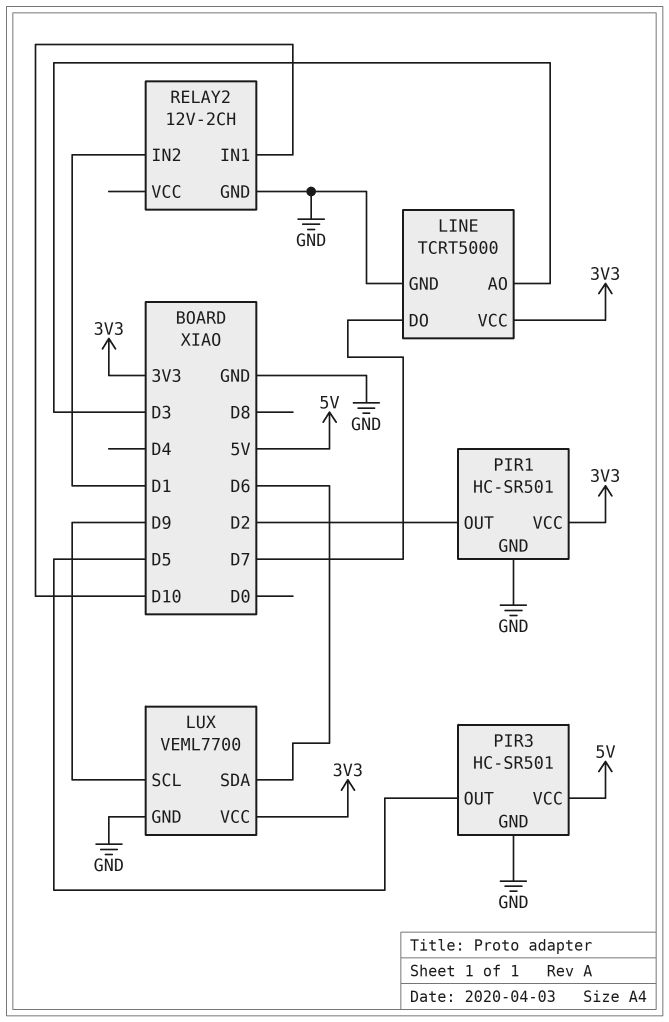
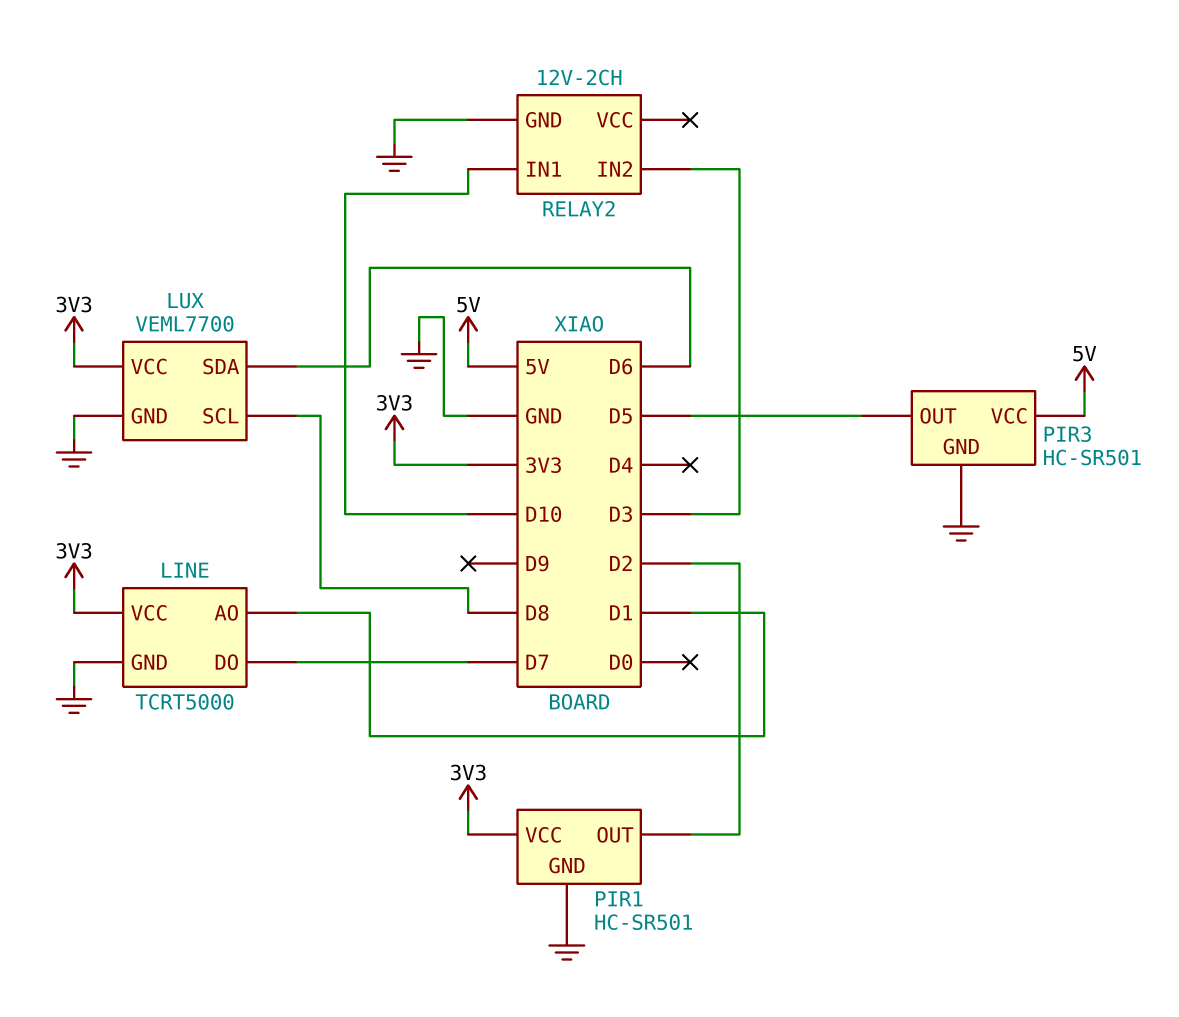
LINE pin AO: D3 -> D1
LUX pin SCL: D9 -> D8
RELAY2 pin IN2: D1 -> D3

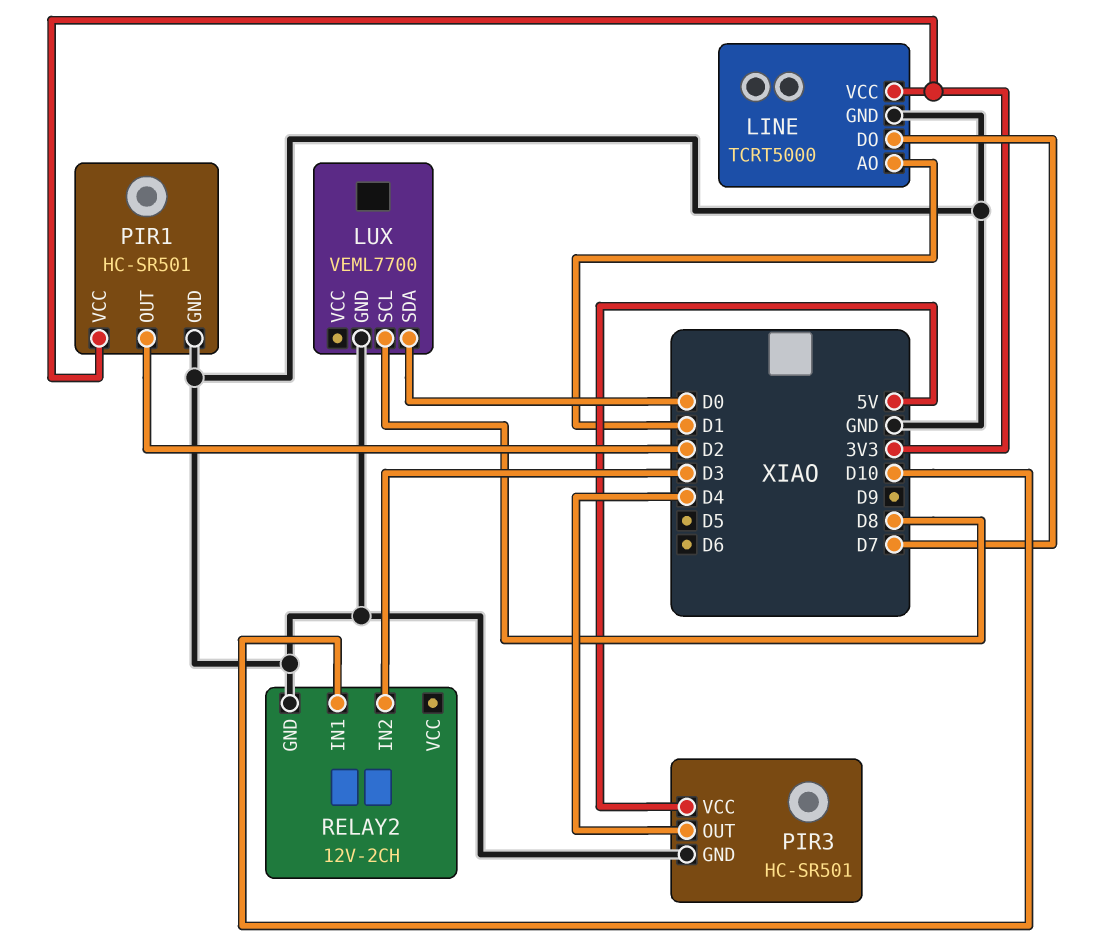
LUX pin SDA: D6 -> D0
LUX pin VCC: 3V3 -> none
PIR3 pin OUT: D5 -> D4

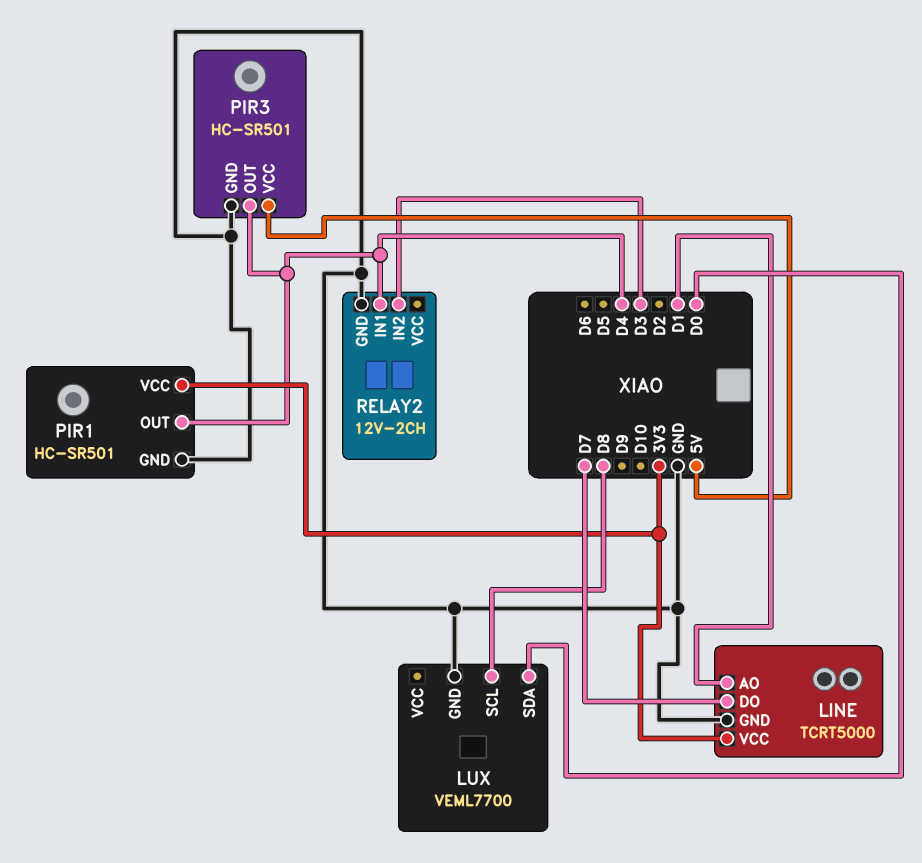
PIR1 pin OUT: D2 -> D4
RELAY2 pin IN1: D10 -> D4

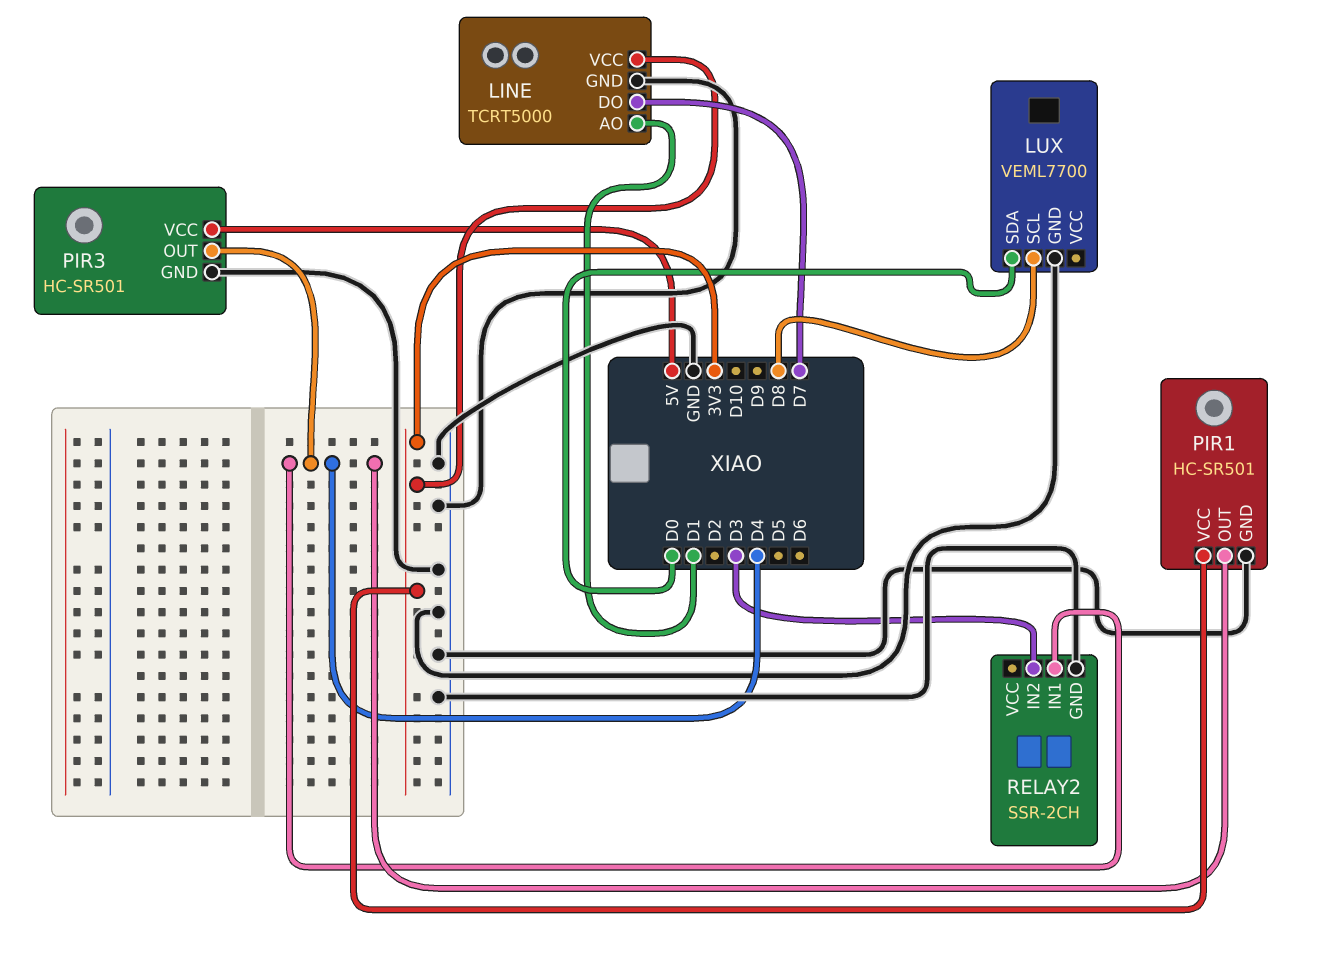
RELAY2: 12V-2CH -> SSR-2CH

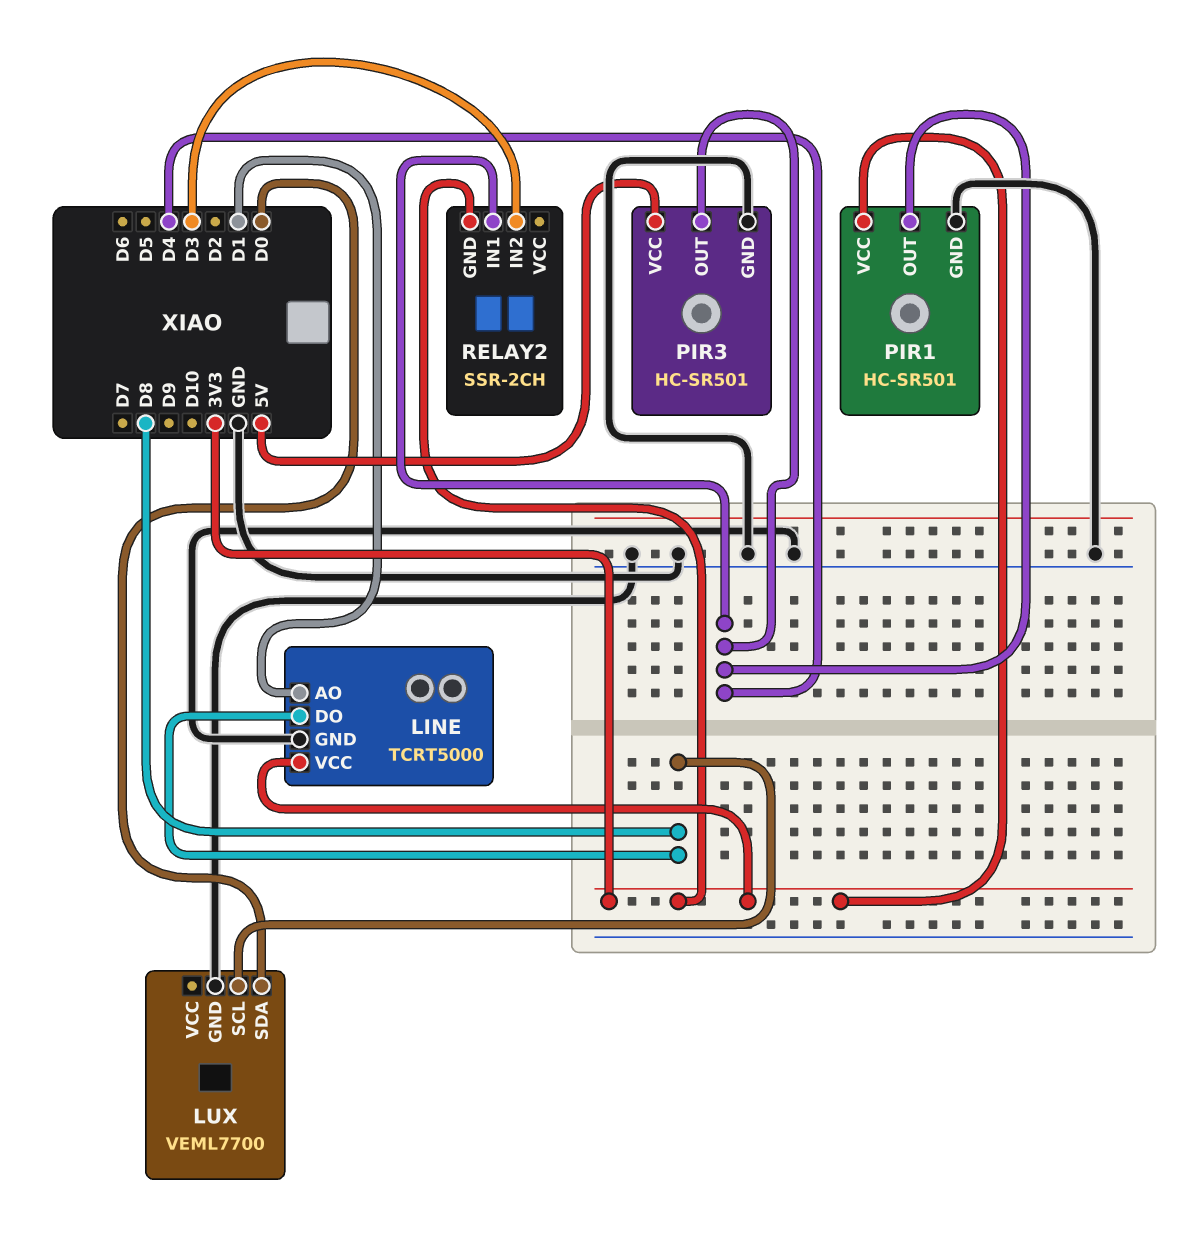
LINE pin DO: D7 -> D8
RELAY2 pin GND: GND -> 3V3

